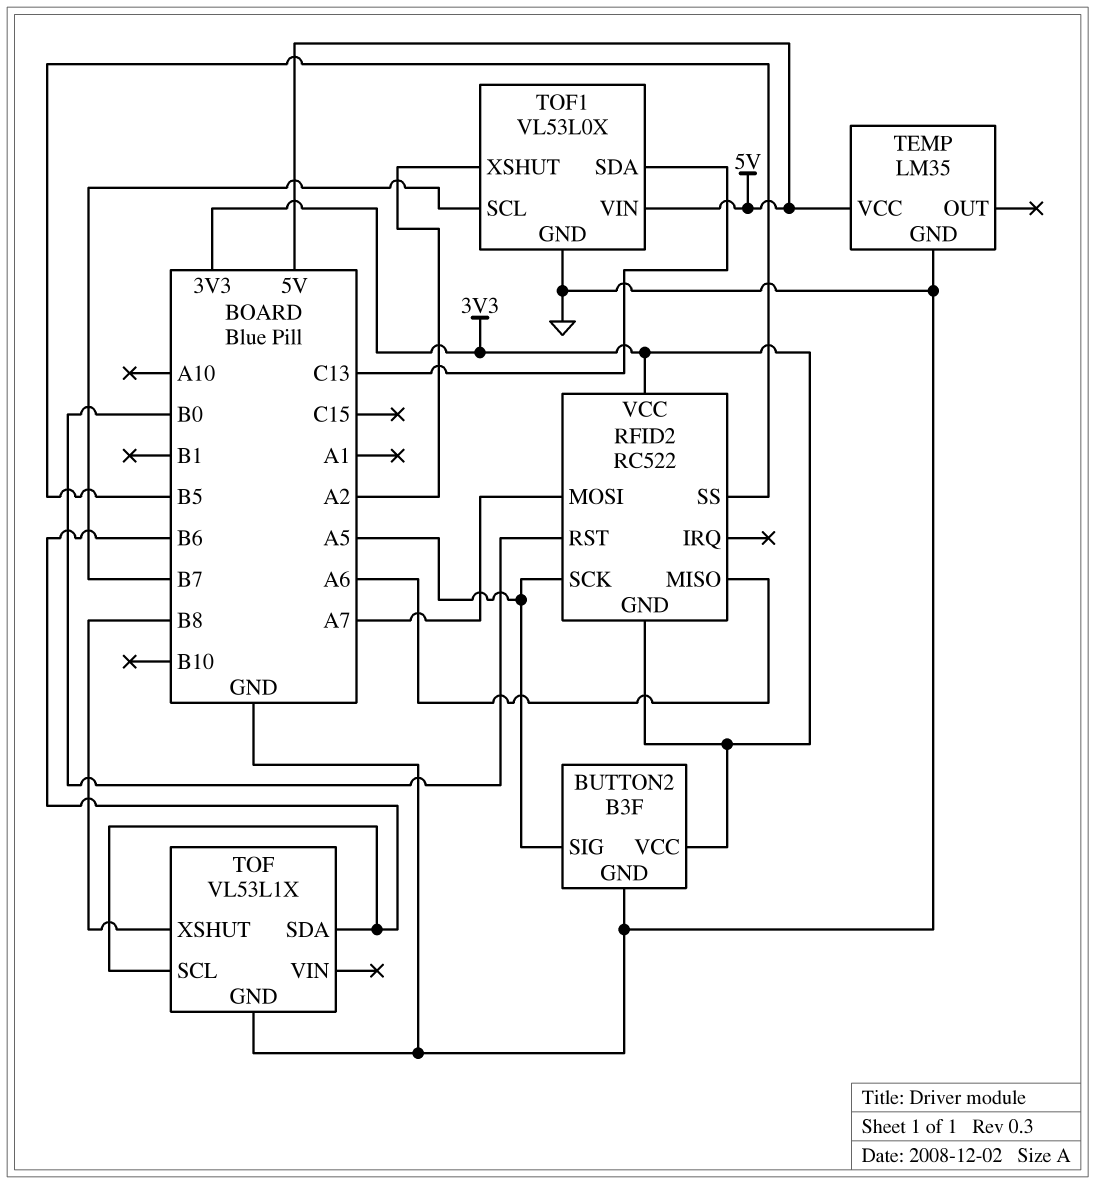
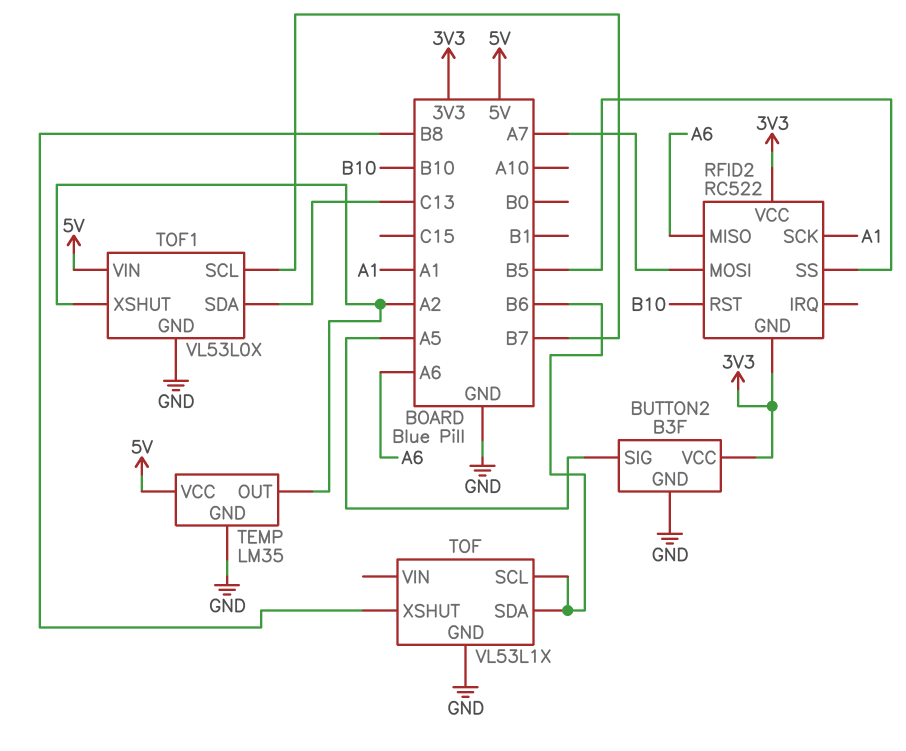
RFID2 pin RST: B0 -> B10
RFID2 pin SCK: A5 -> A1
TEMP pin OUT: none -> A2

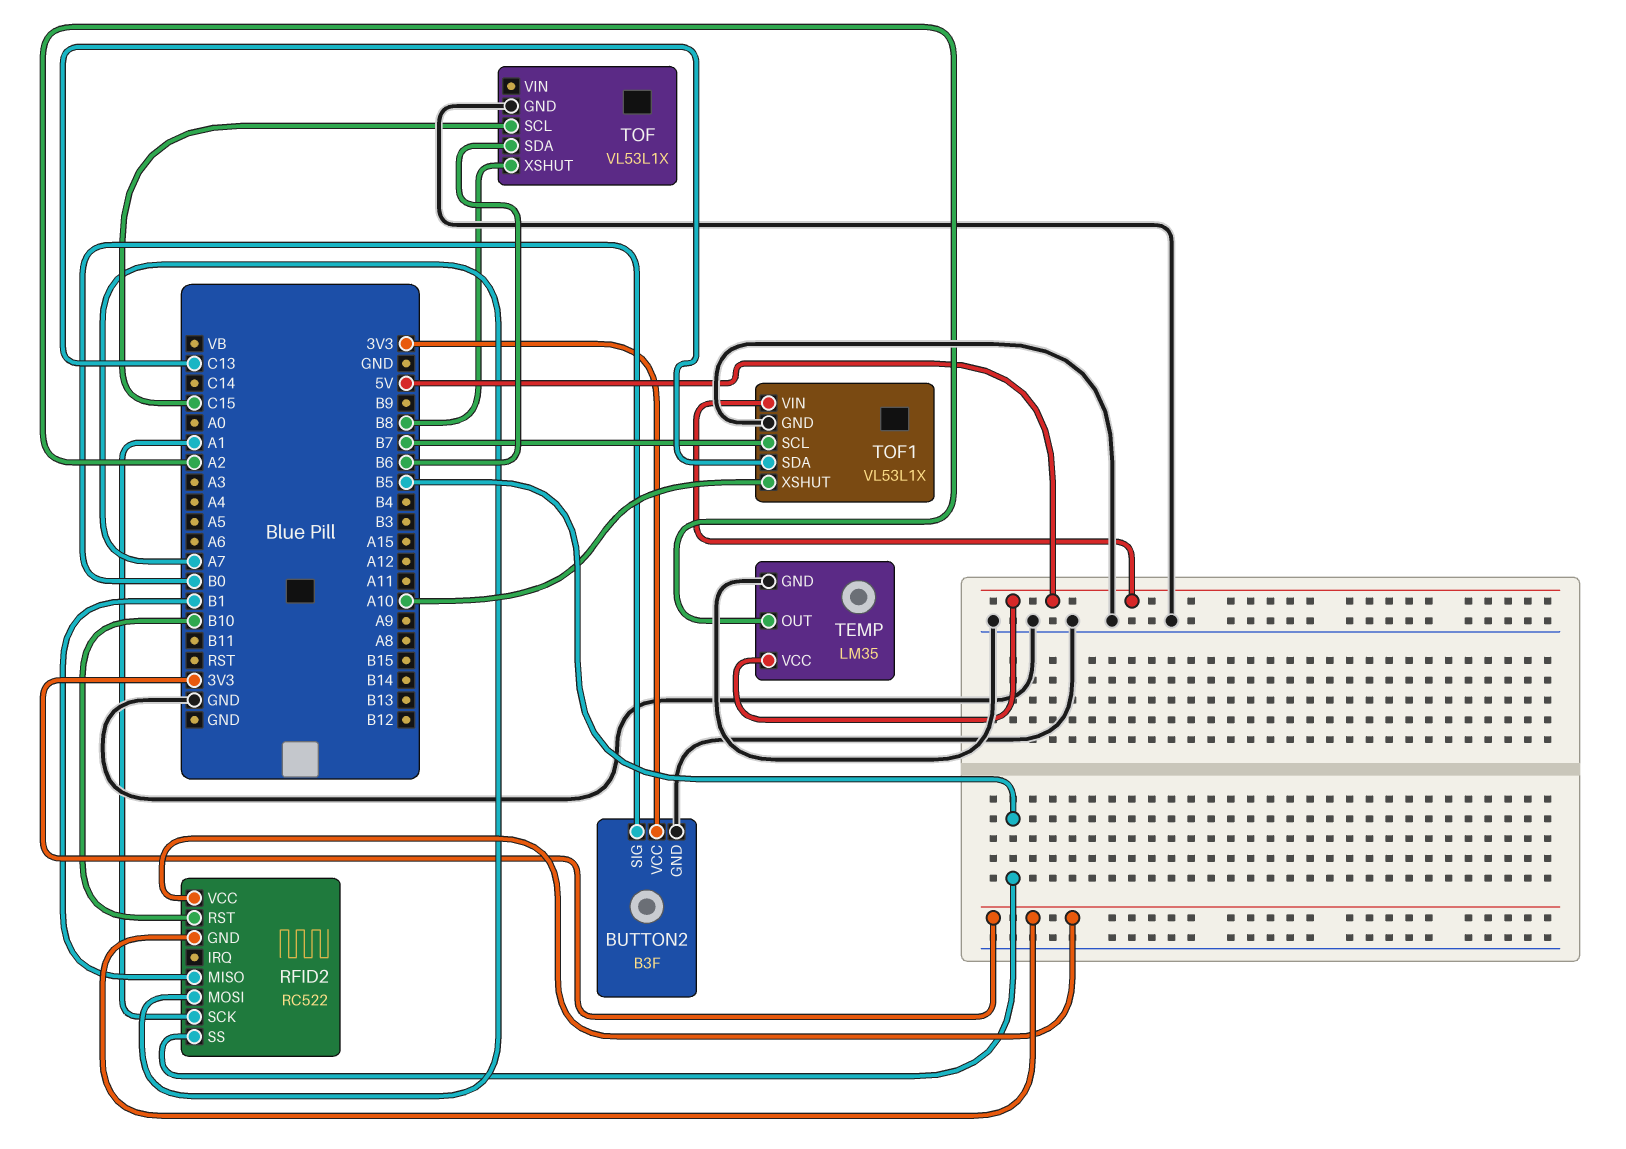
BUTTON2 pin SIG: A5 -> B0
RFID2 pin MISO: A6 -> B1
TOF pin SCL: B6 -> C15
TOF1: VL53L0X -> VL53L1X
TOF1 pin XSHUT: A2 -> A10

